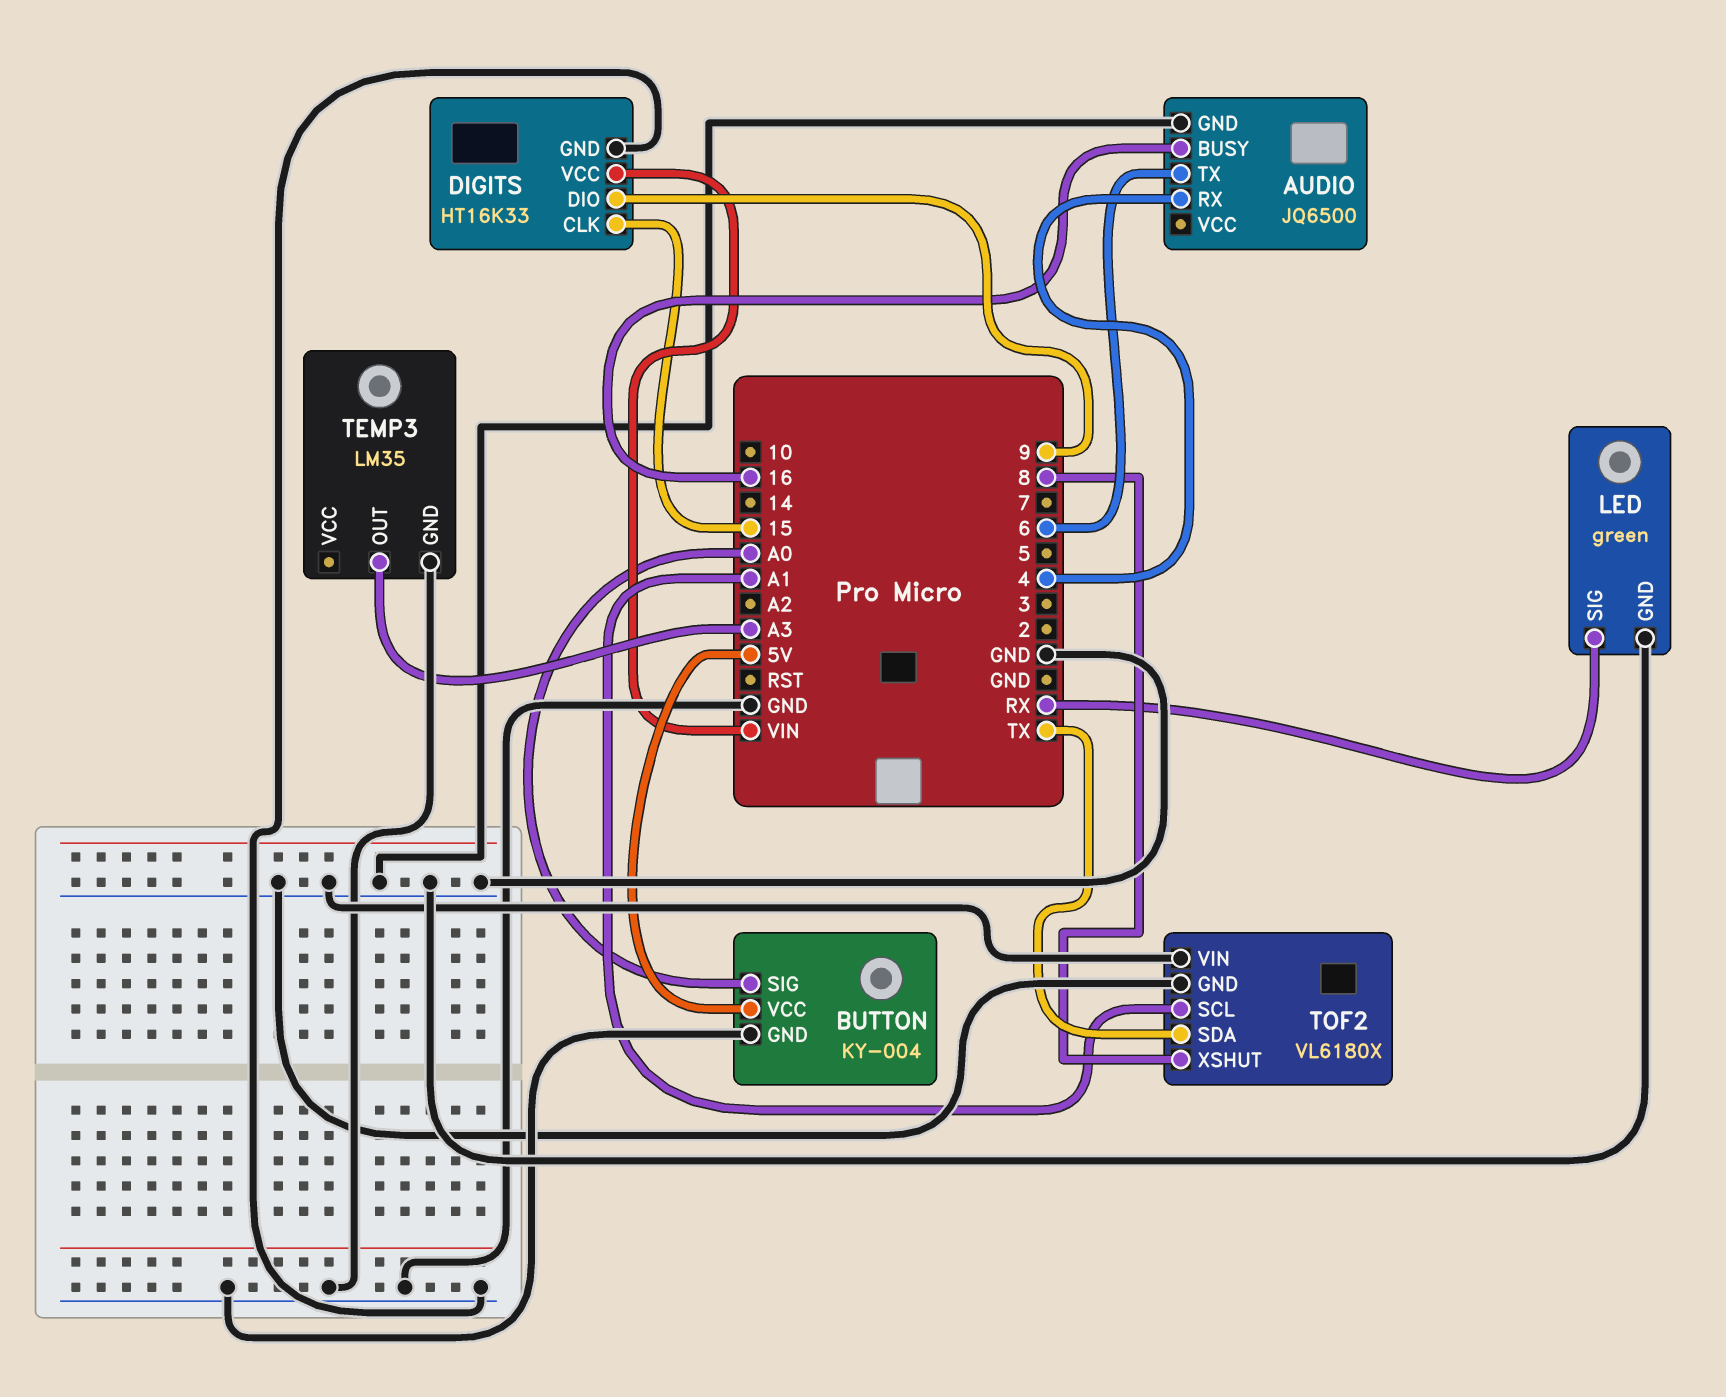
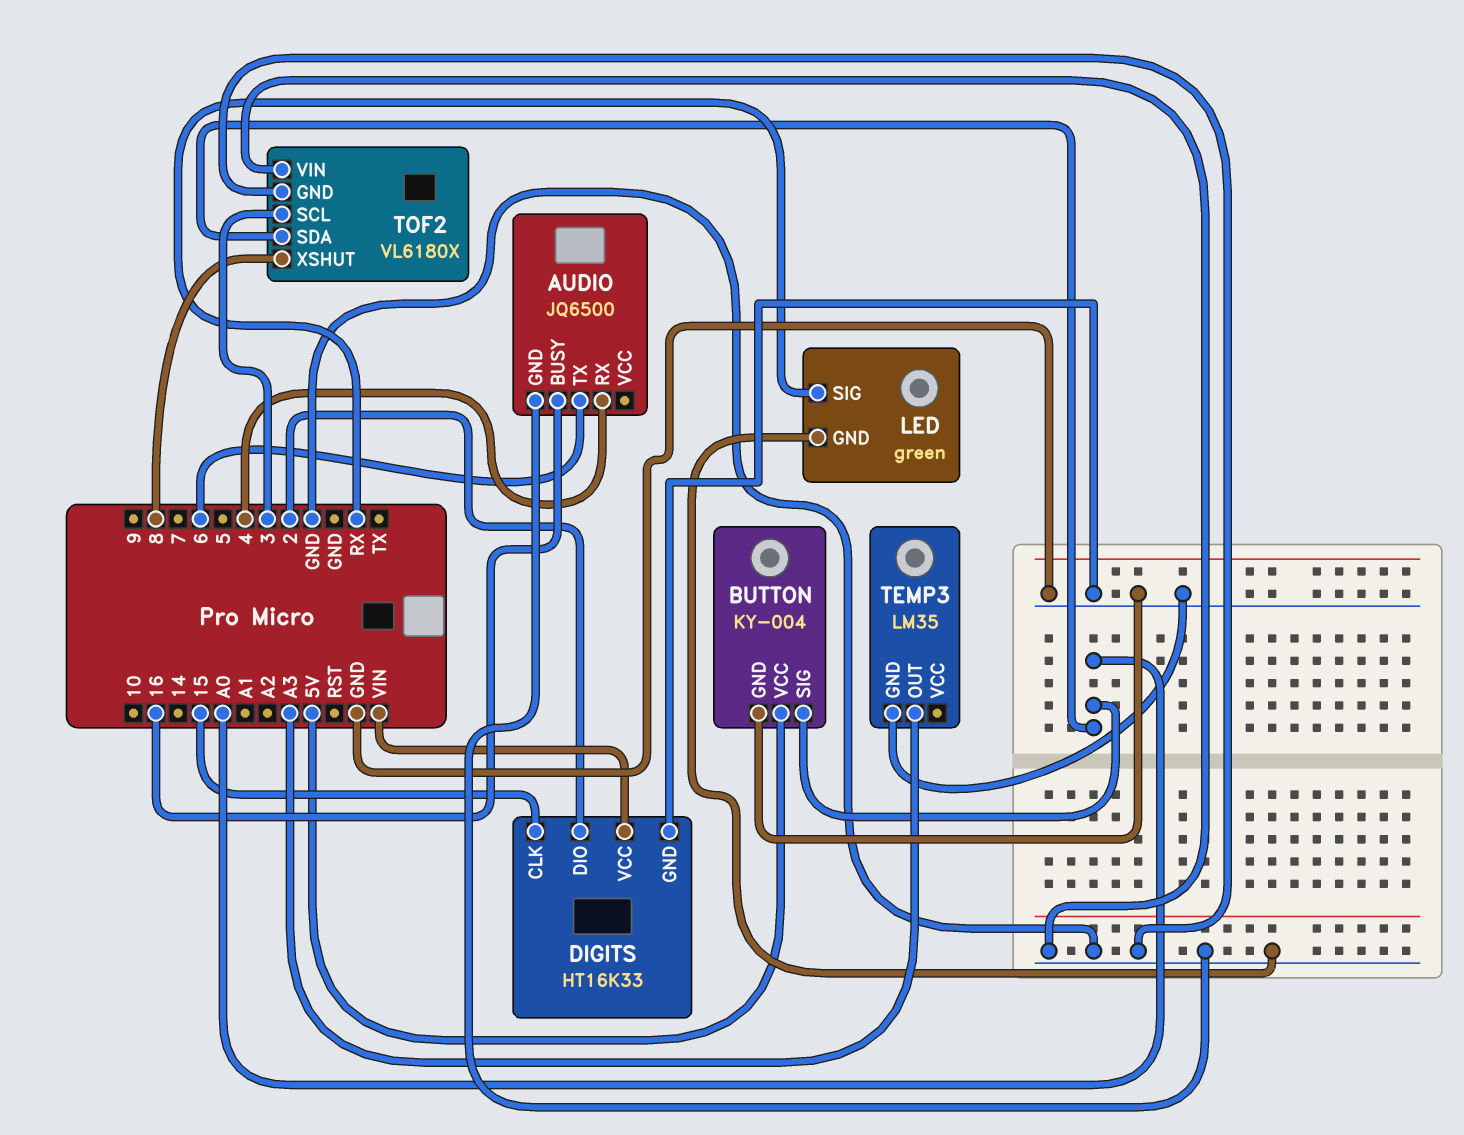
DIGITS pin DIO: 9 -> 2
TOF2 pin SCL: A1 -> 3
TOF2 pin SDA: TX -> A0

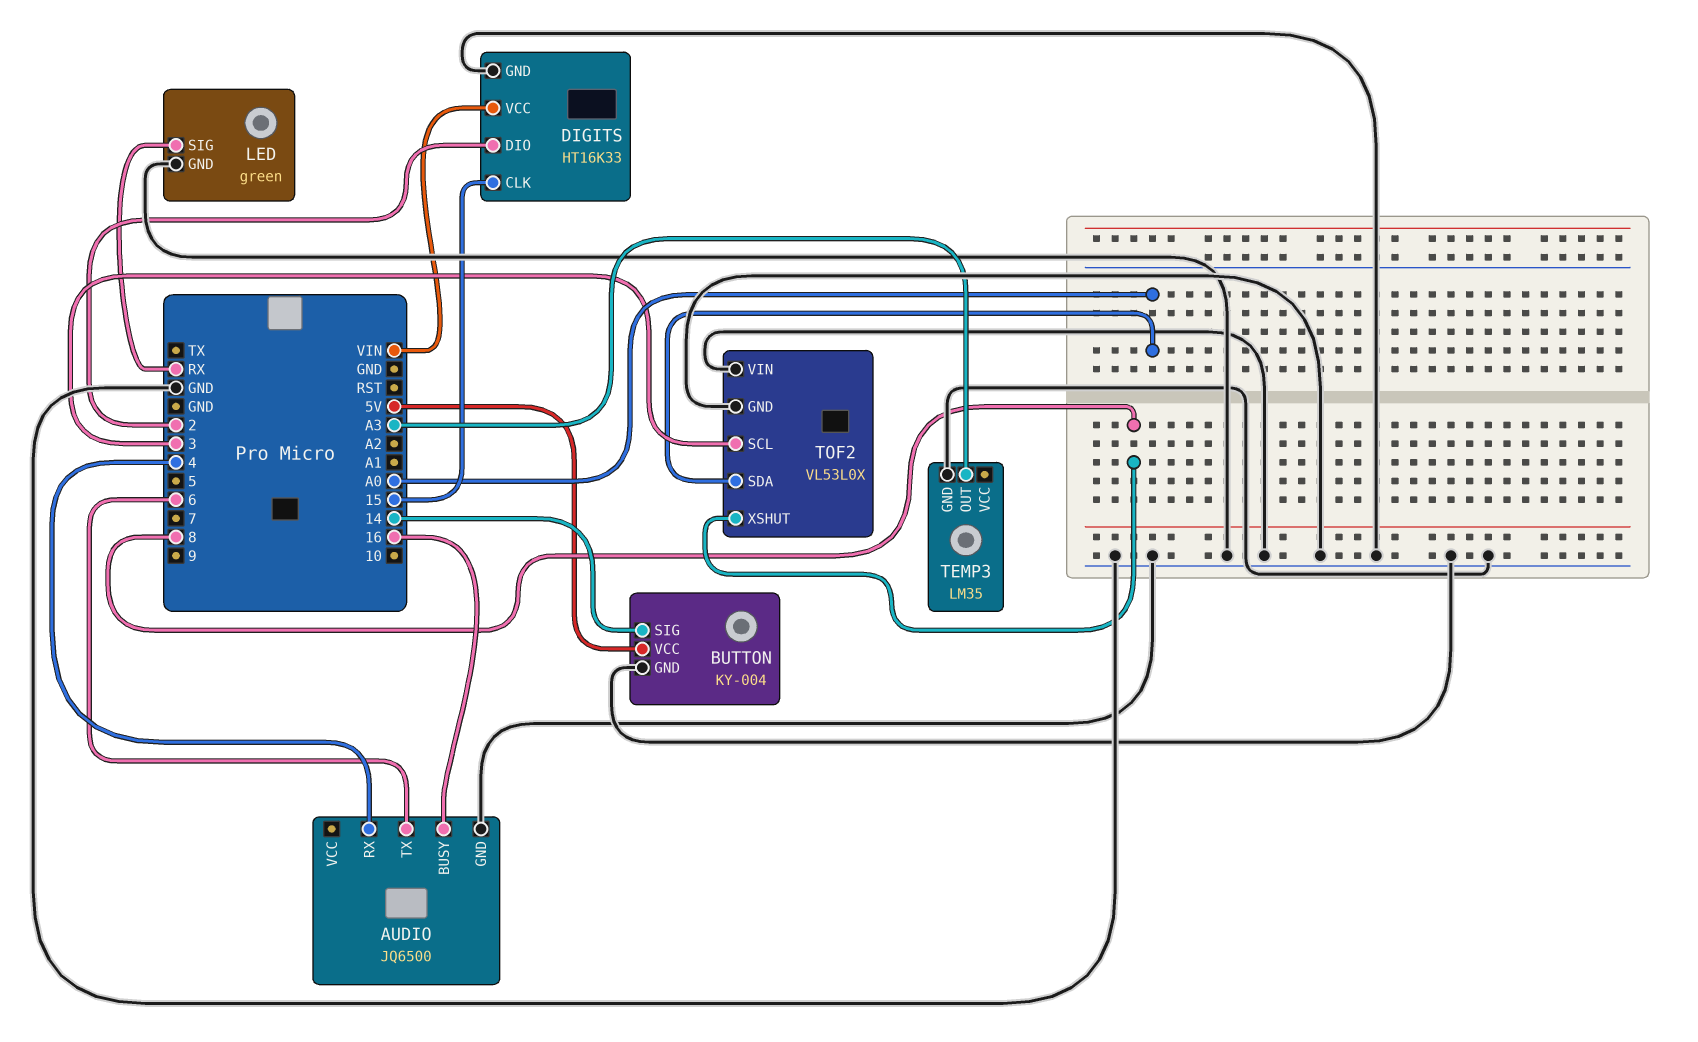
BUTTON pin SIG: A0 -> 14
TOF2: VL6180X -> VL53L0X

